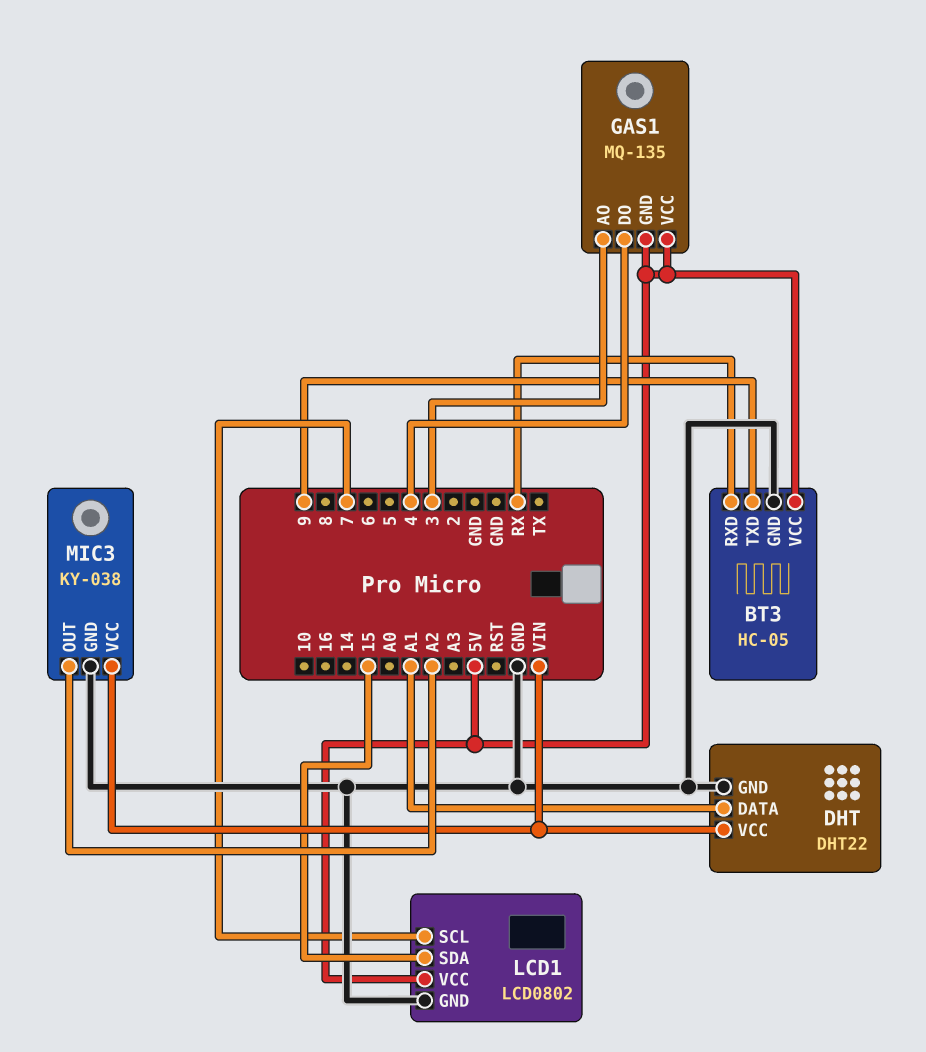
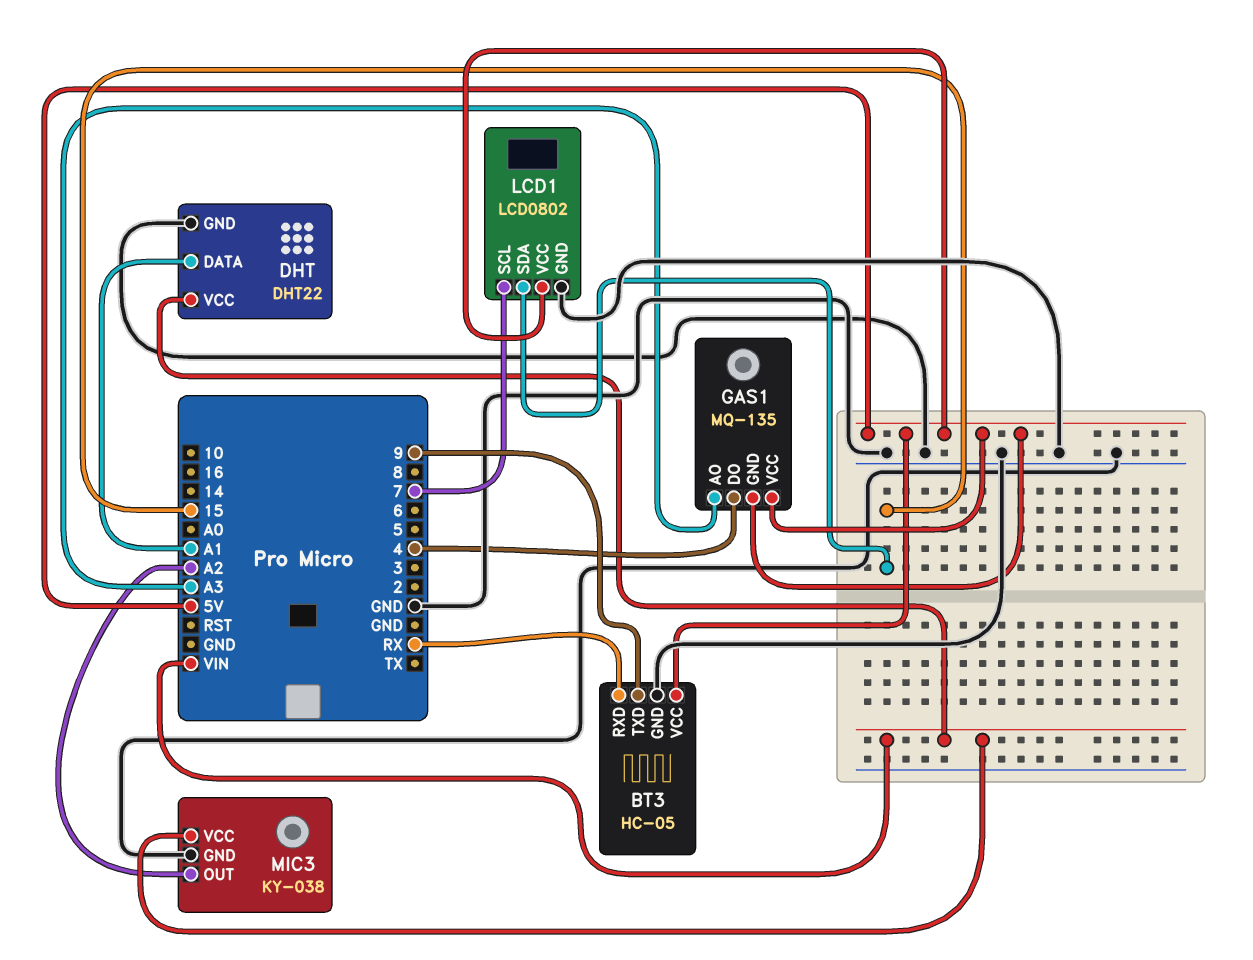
GAS1 pin AO: 3 -> A3

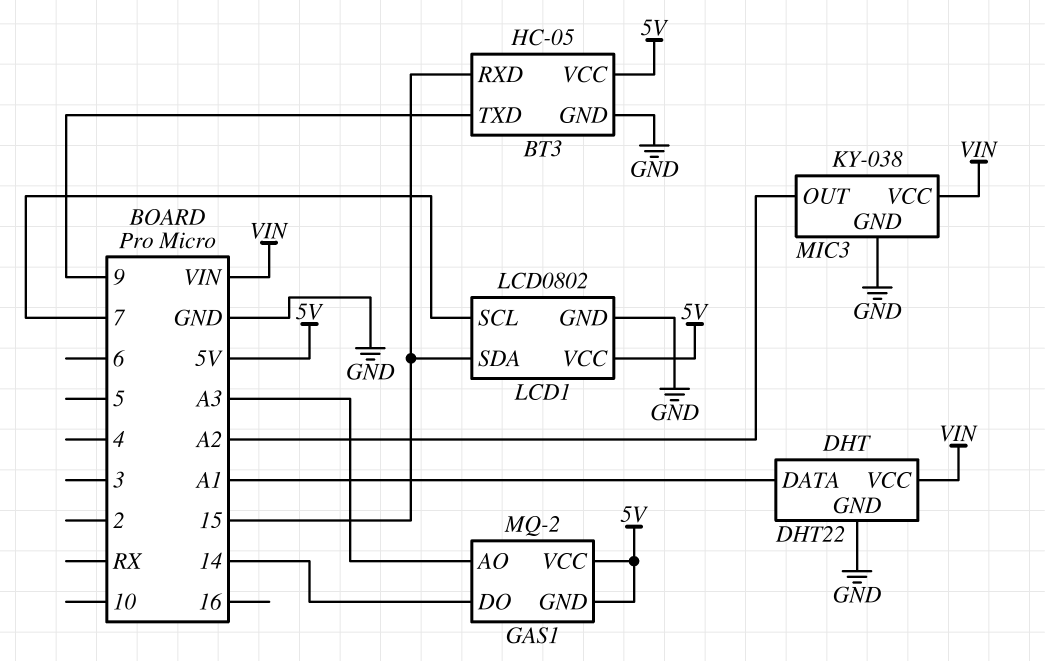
BT3 pin RXD: RX -> 15
GAS1: MQ-135 -> MQ-2
GAS1 pin DO: 4 -> 14

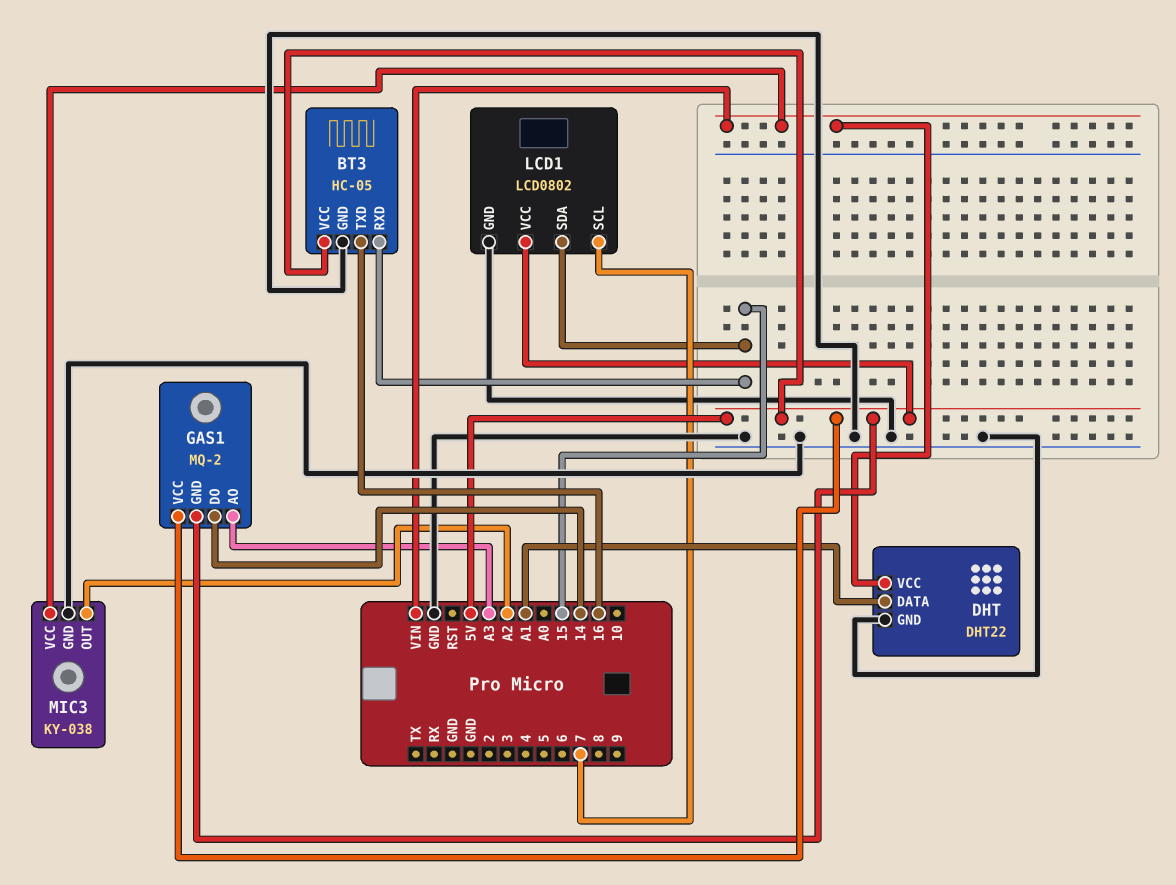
BT3 pin TXD: 9 -> 16

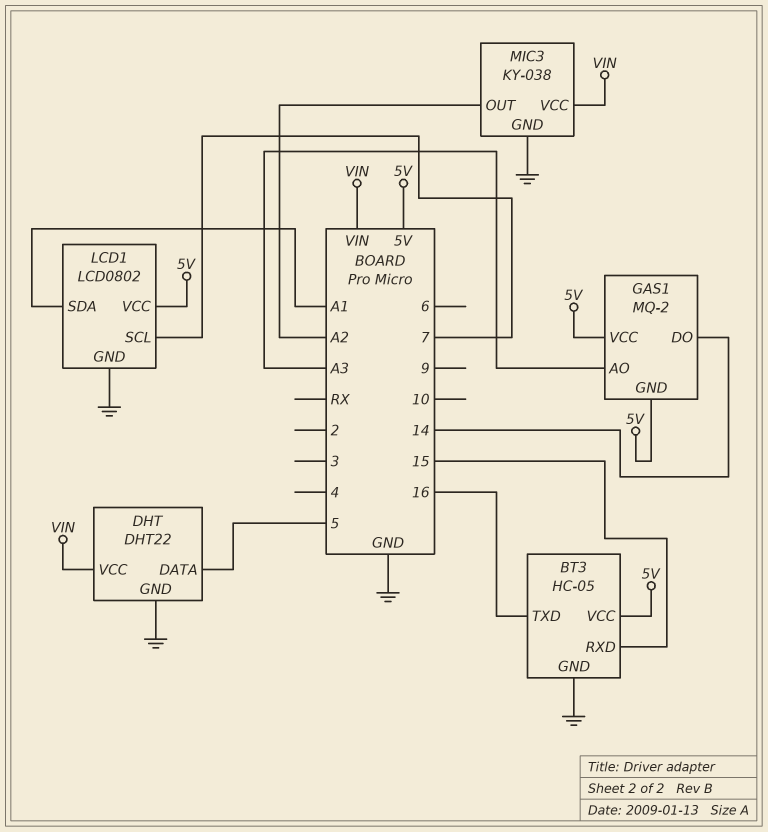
DHT pin DATA: A1 -> 5
LCD1 pin SDA: 15 -> A1

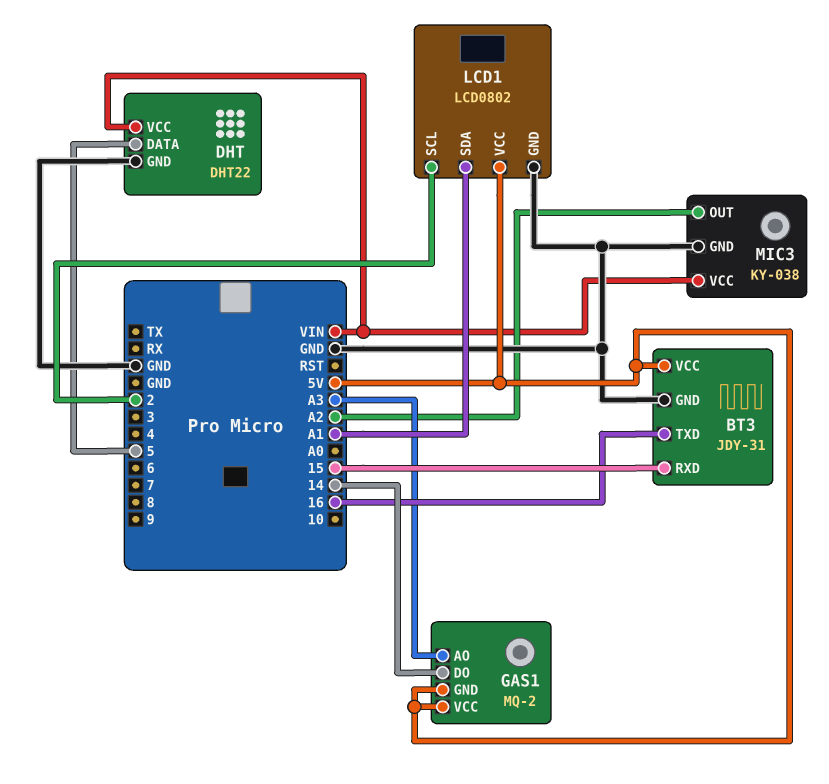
BT3: HC-05 -> JDY-31
LCD1 pin SCL: 7 -> 2

